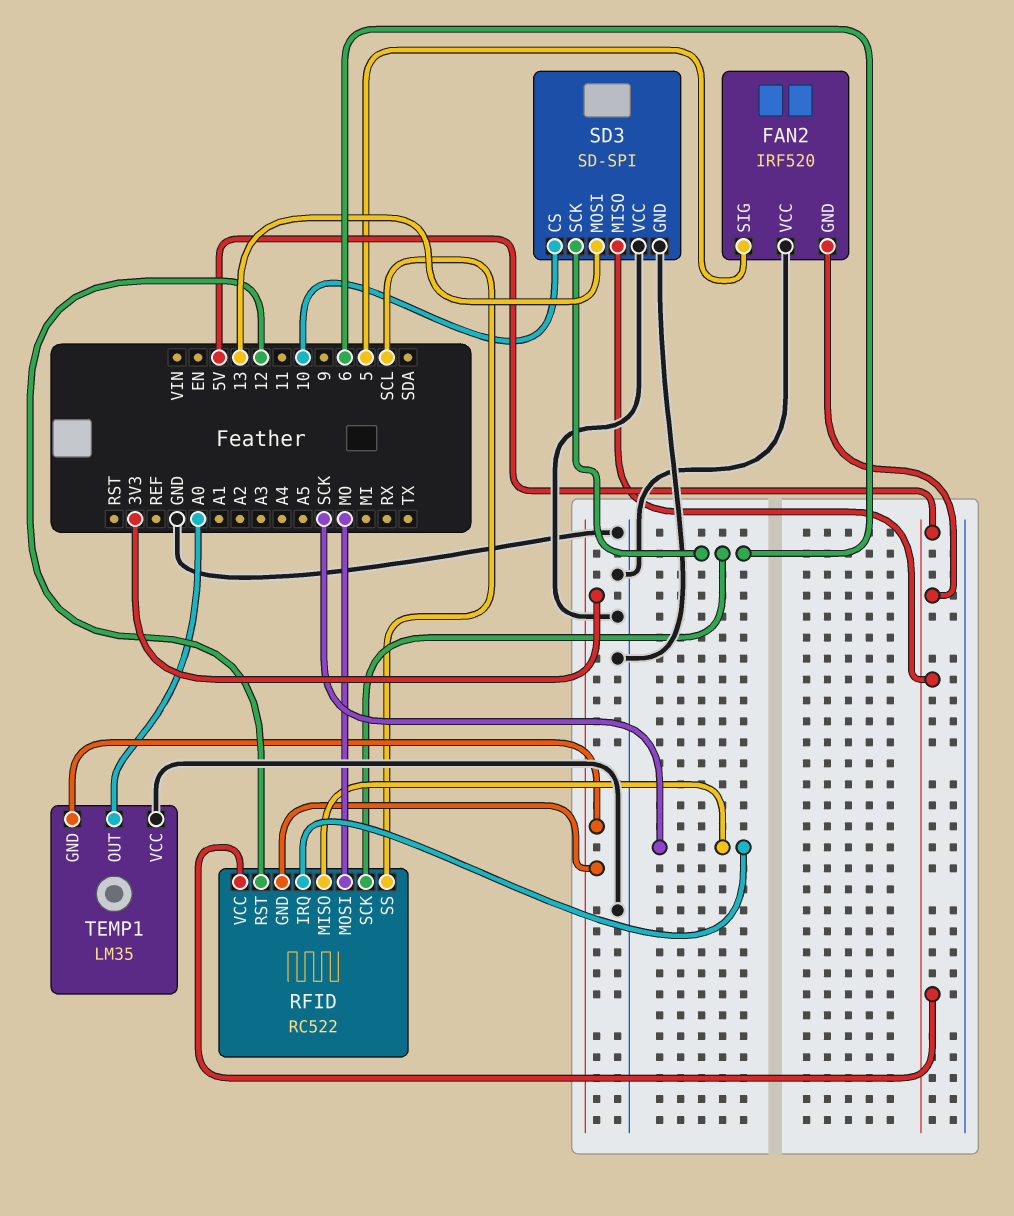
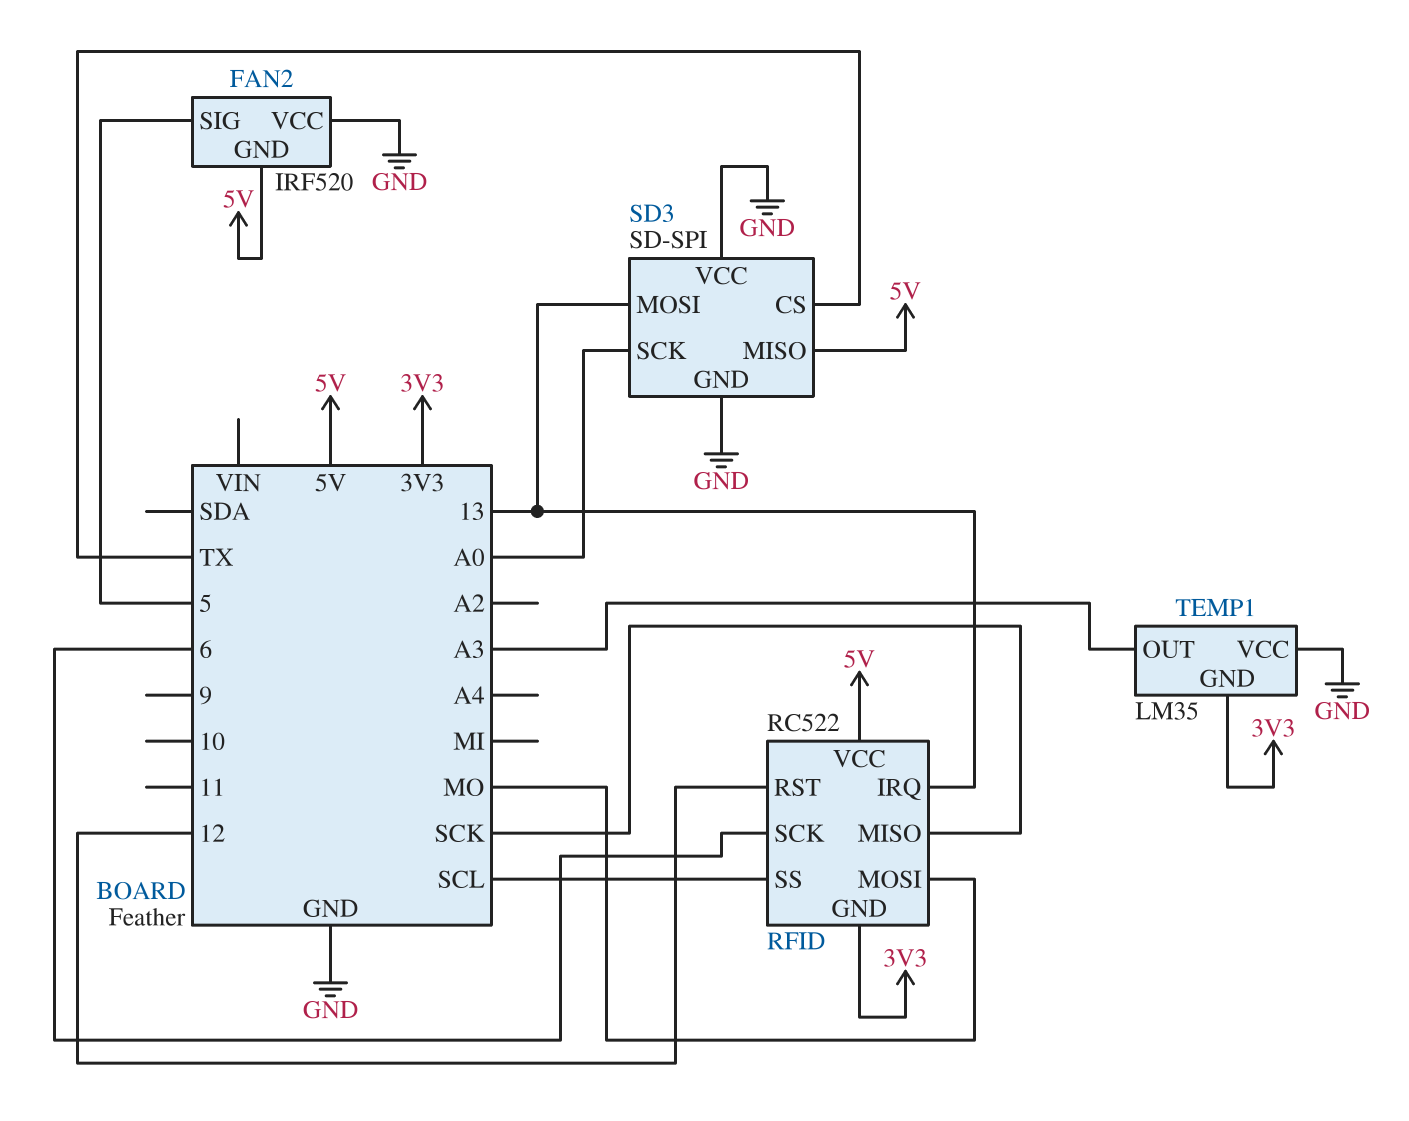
RFID pin IRQ: SCK -> 13
SD3 pin CS: 10 -> TX
SD3 pin SCK: 6 -> A0
TEMP1 pin OUT: A0 -> A3

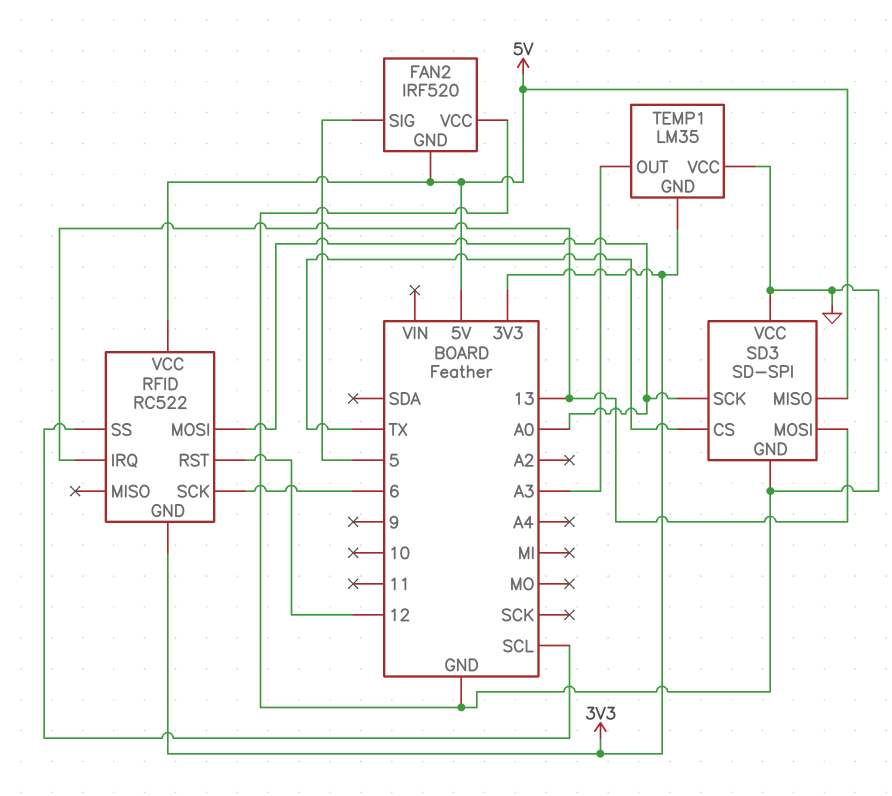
RFID pin MISO: SCK -> none
RFID pin MOSI: MO -> A0

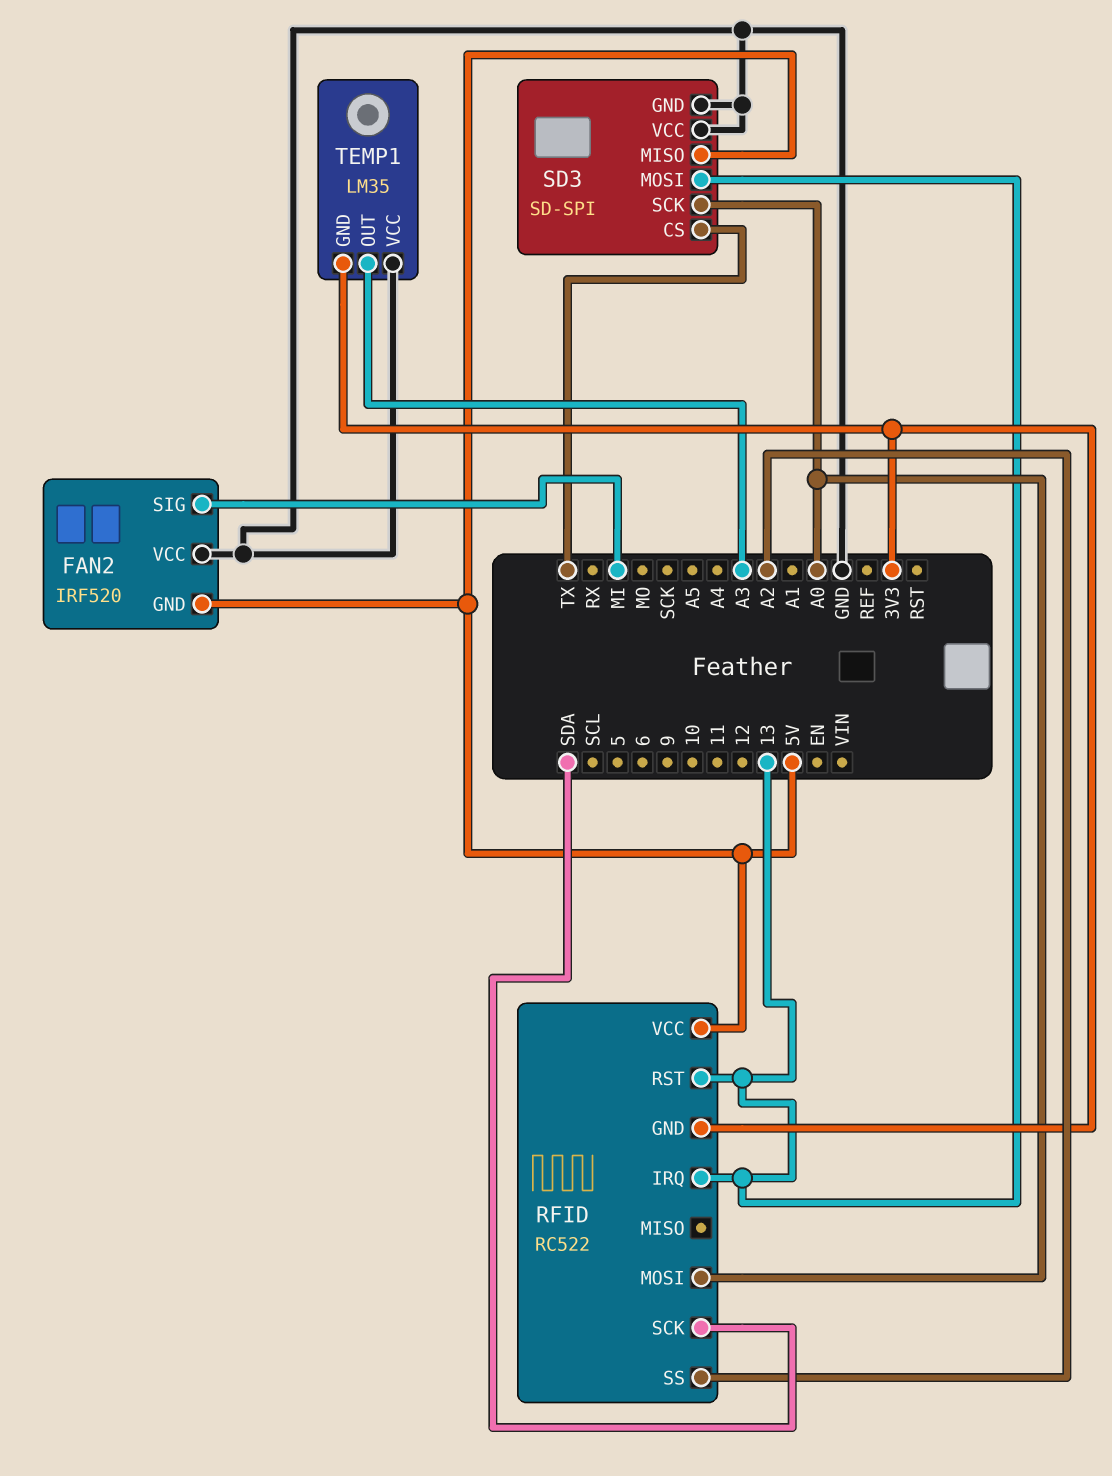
FAN2 pin SIG: 5 -> MI
RFID pin RST: 12 -> 13
RFID pin SCK: 6 -> SDA
RFID pin SS: SCL -> A2

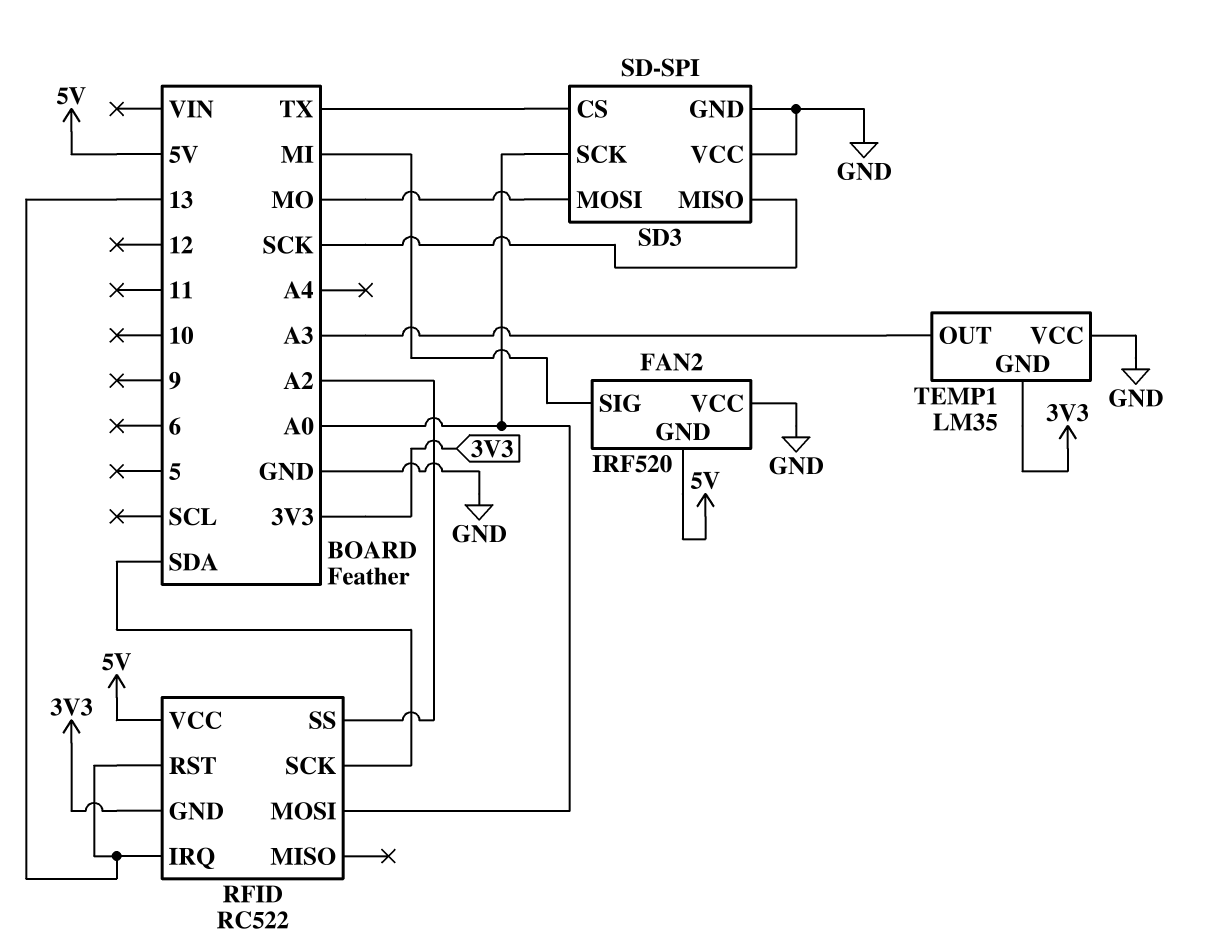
SD3 pin MISO: 5V -> SCK
SD3 pin MOSI: 13 -> MO

